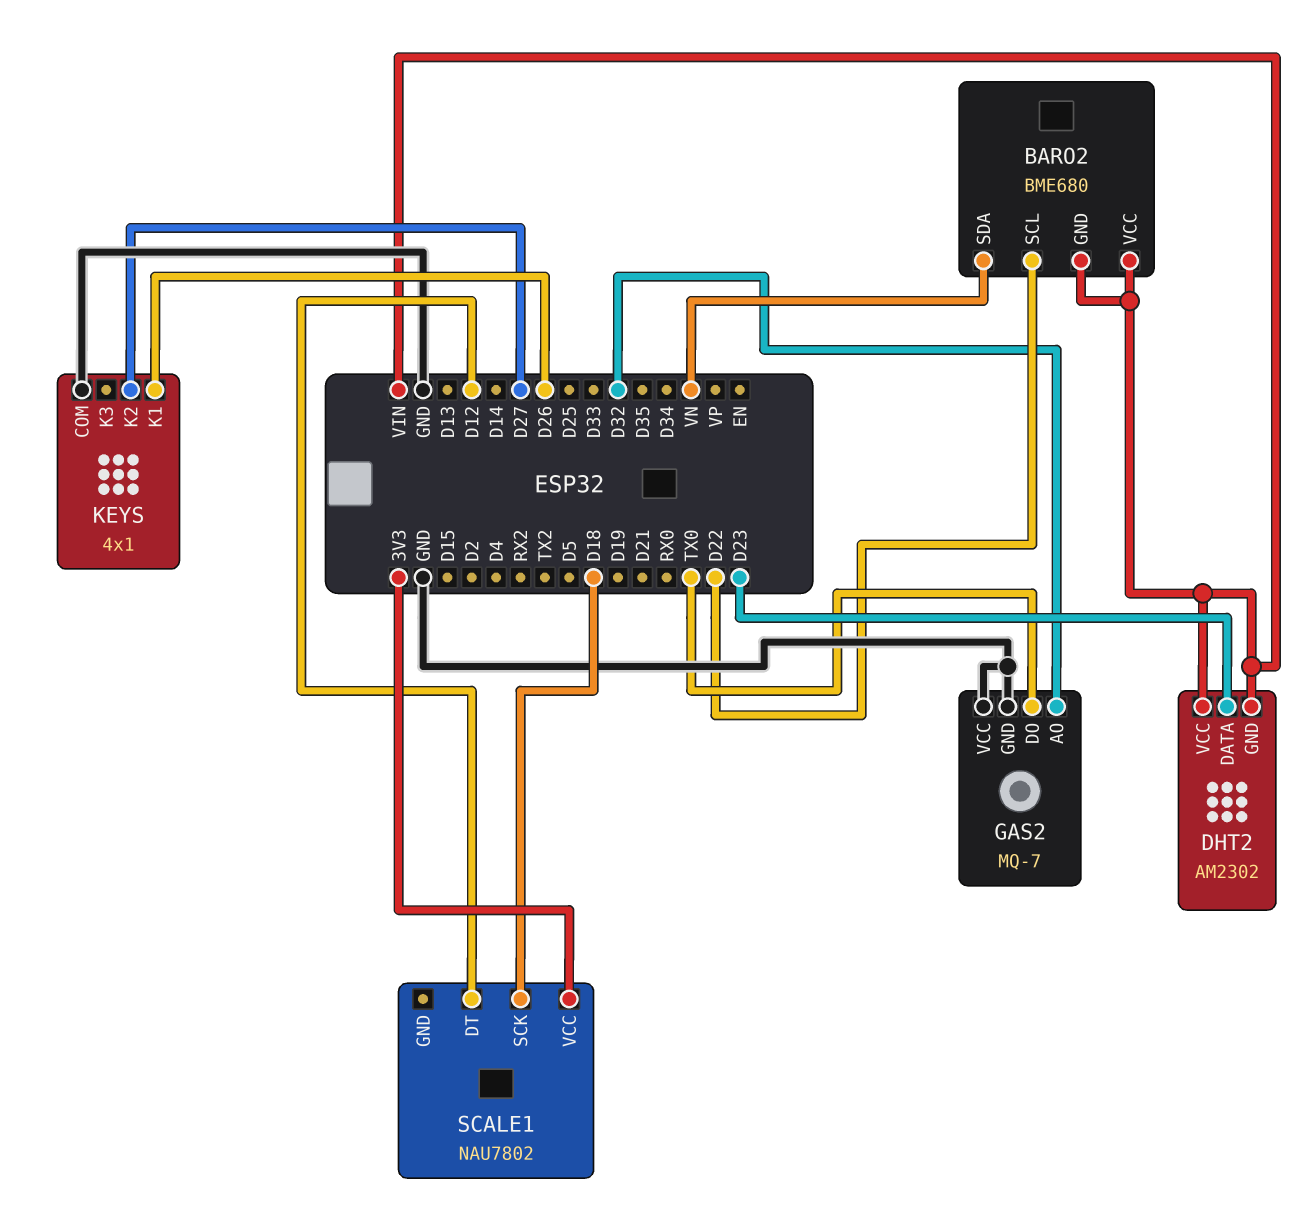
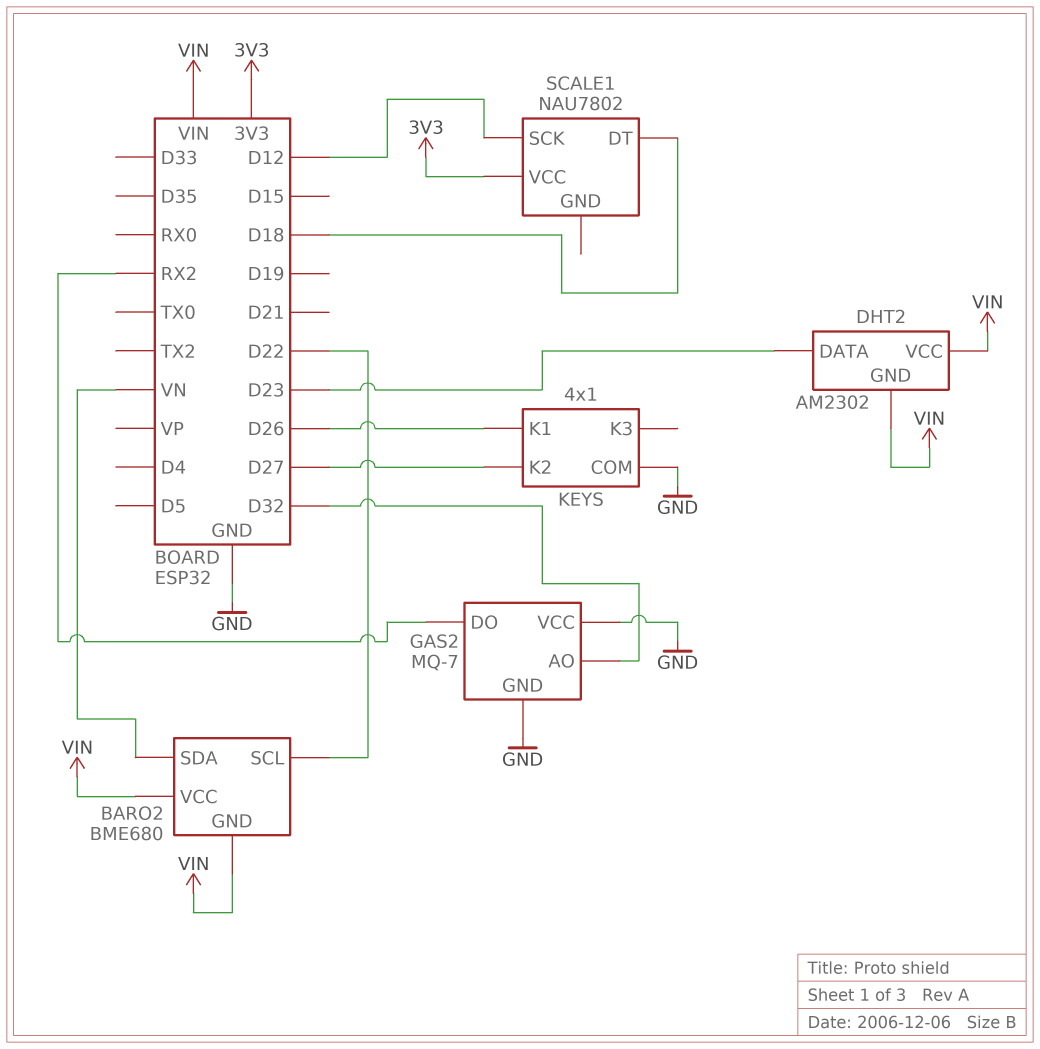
GAS2 pin DO: TX0 -> RX2
SCALE1 pin DT: D12 -> D18
SCALE1 pin SCK: D18 -> D12

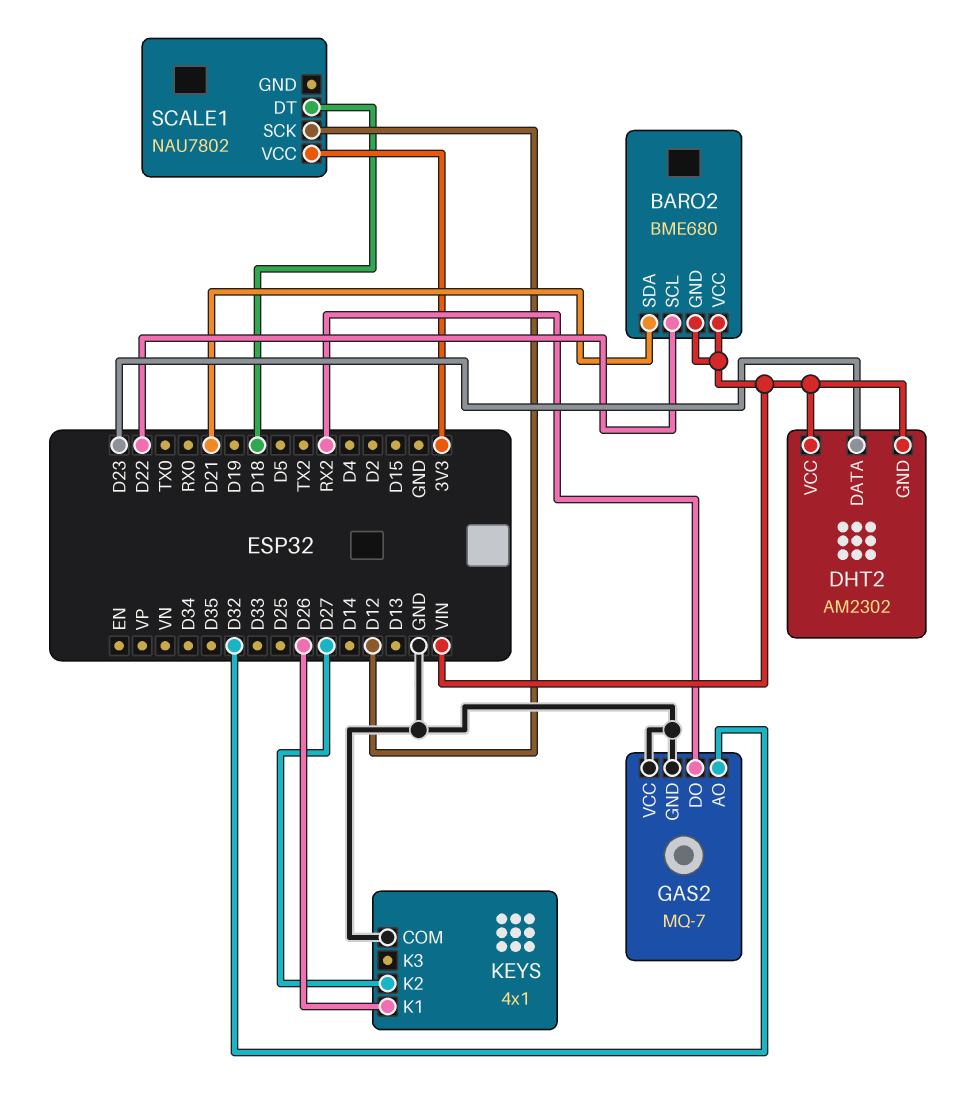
BARO2 pin SDA: VN -> D21

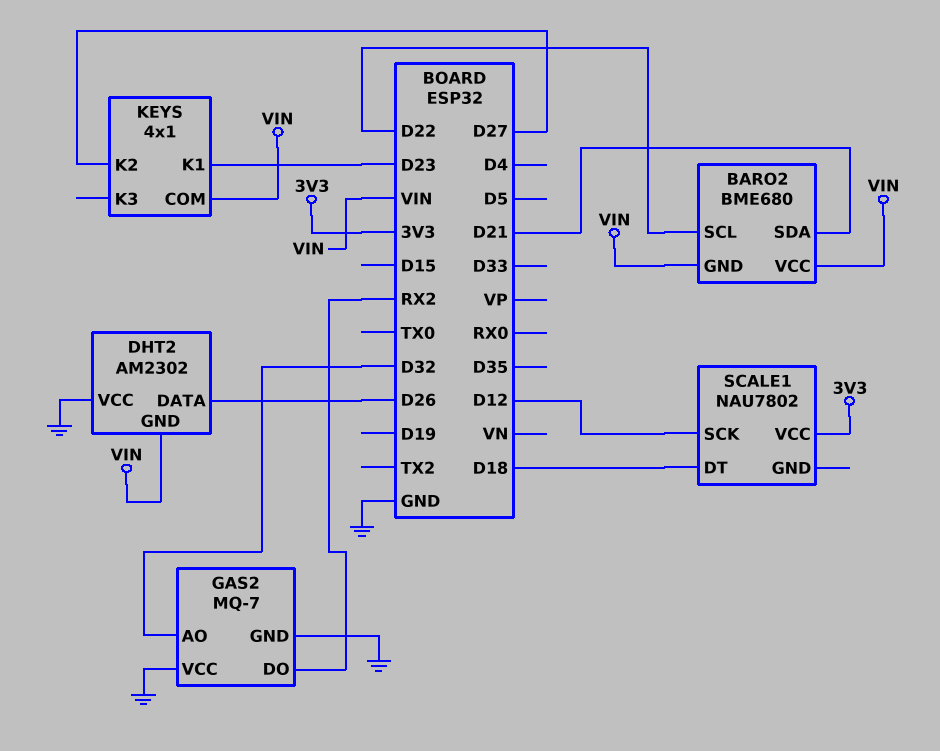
DHT2 pin DATA: D23 -> D26
DHT2 pin VCC: VIN -> GND
KEYS pin COM: GND -> VIN
KEYS pin K1: D26 -> D23

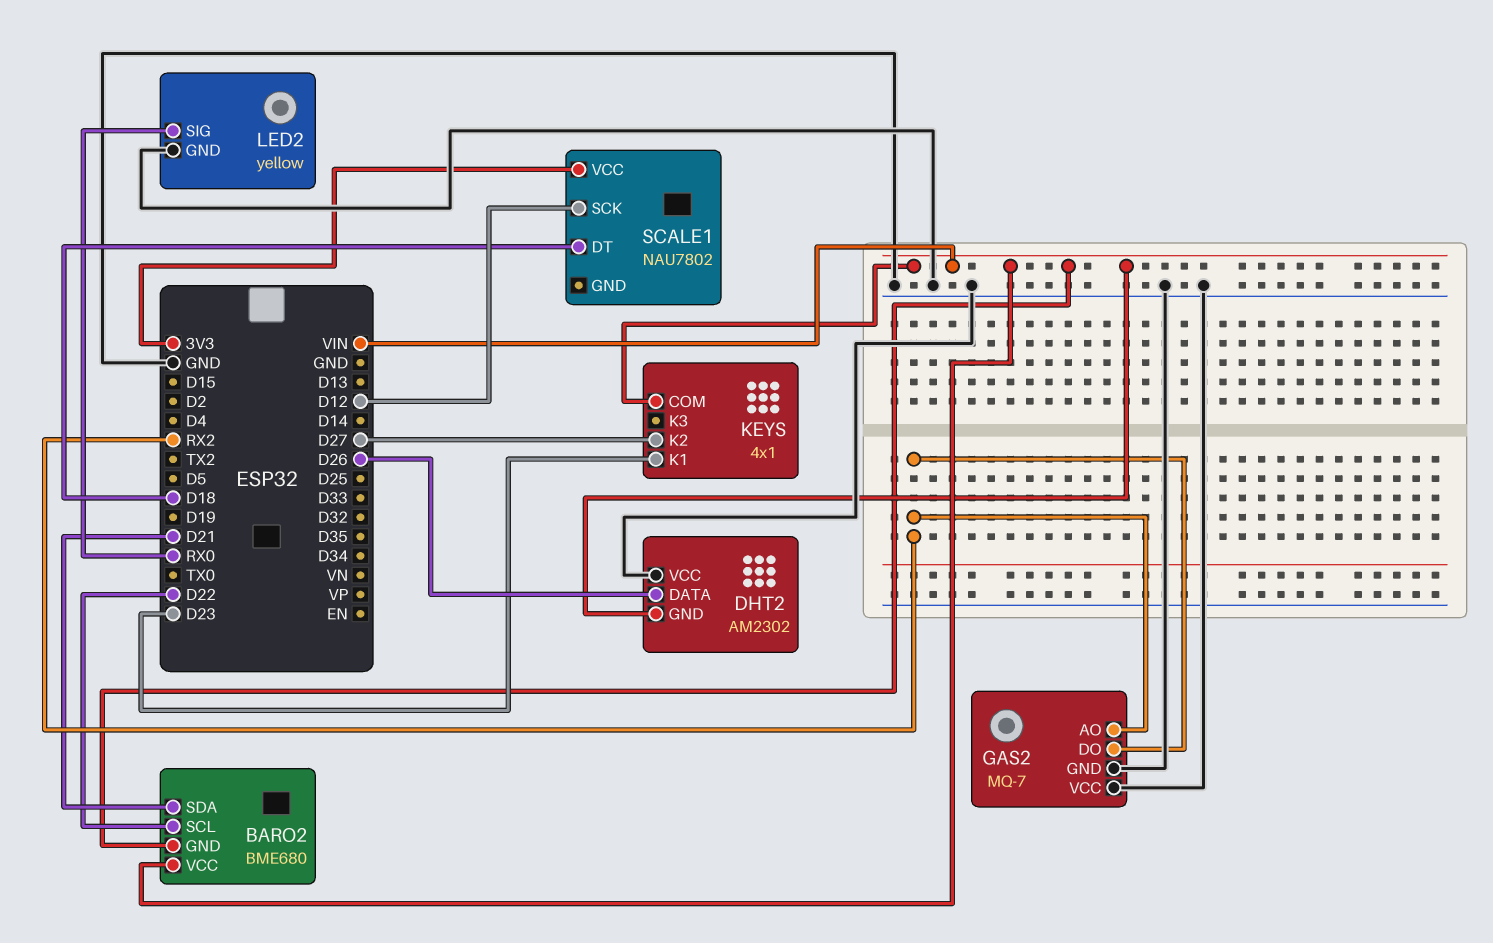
GAS2 pin AO: D32 -> RX2
LED2: none -> yellow
LED2 pin GND: none -> GND
LED2 pin SIG: none -> RX0

